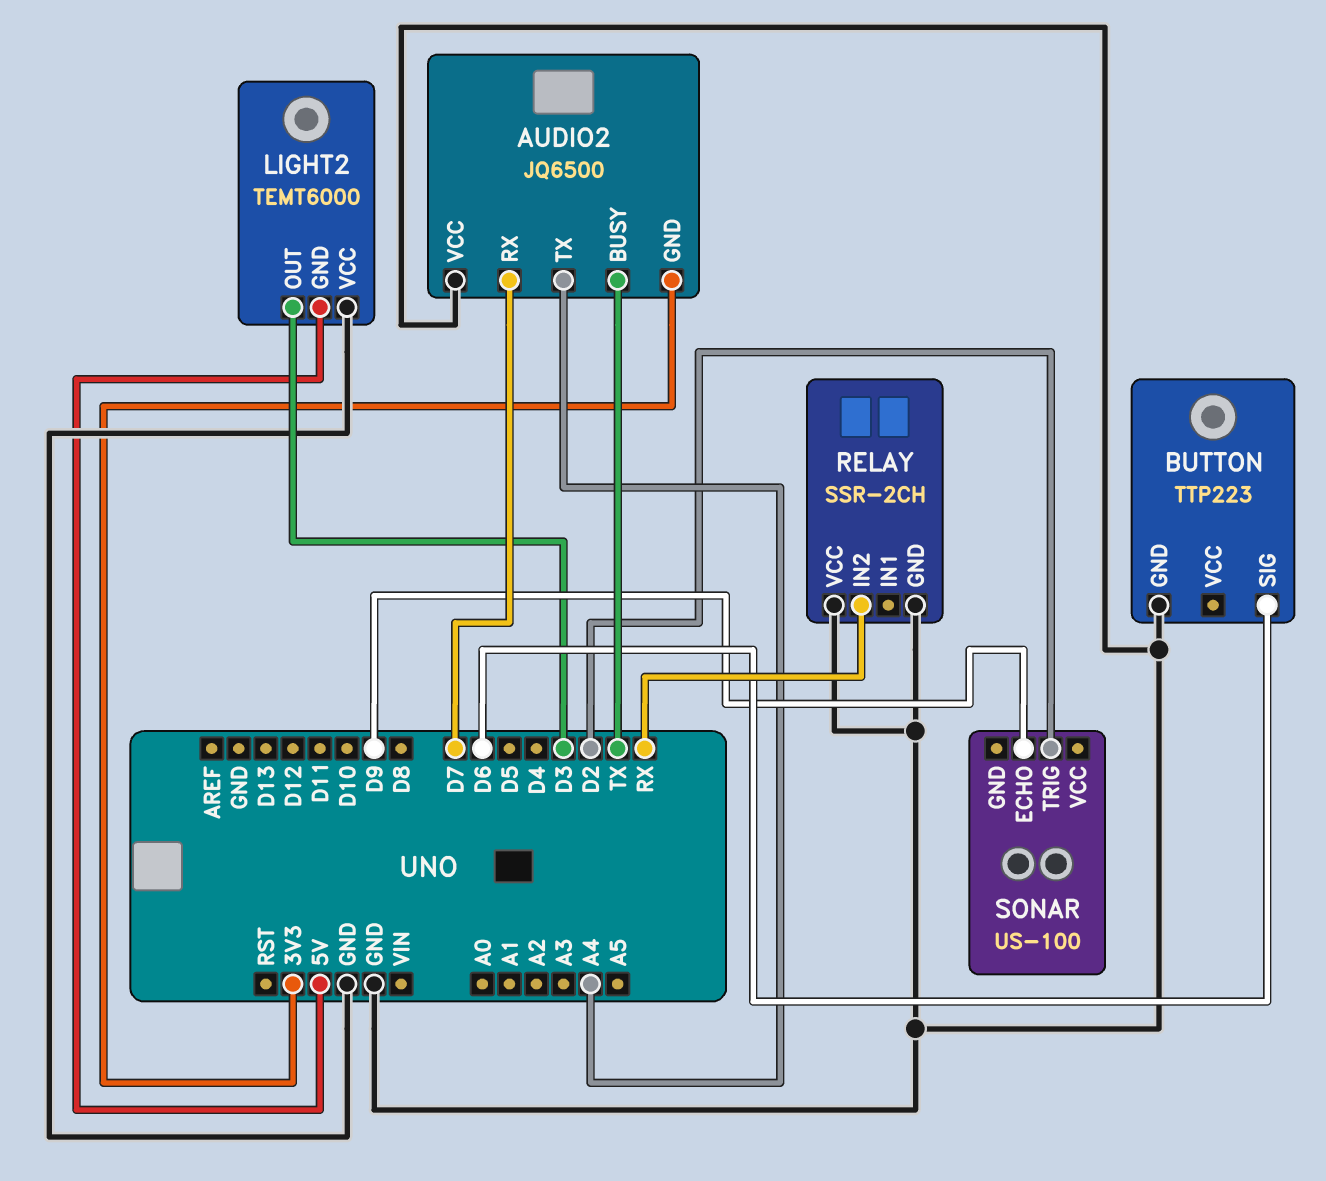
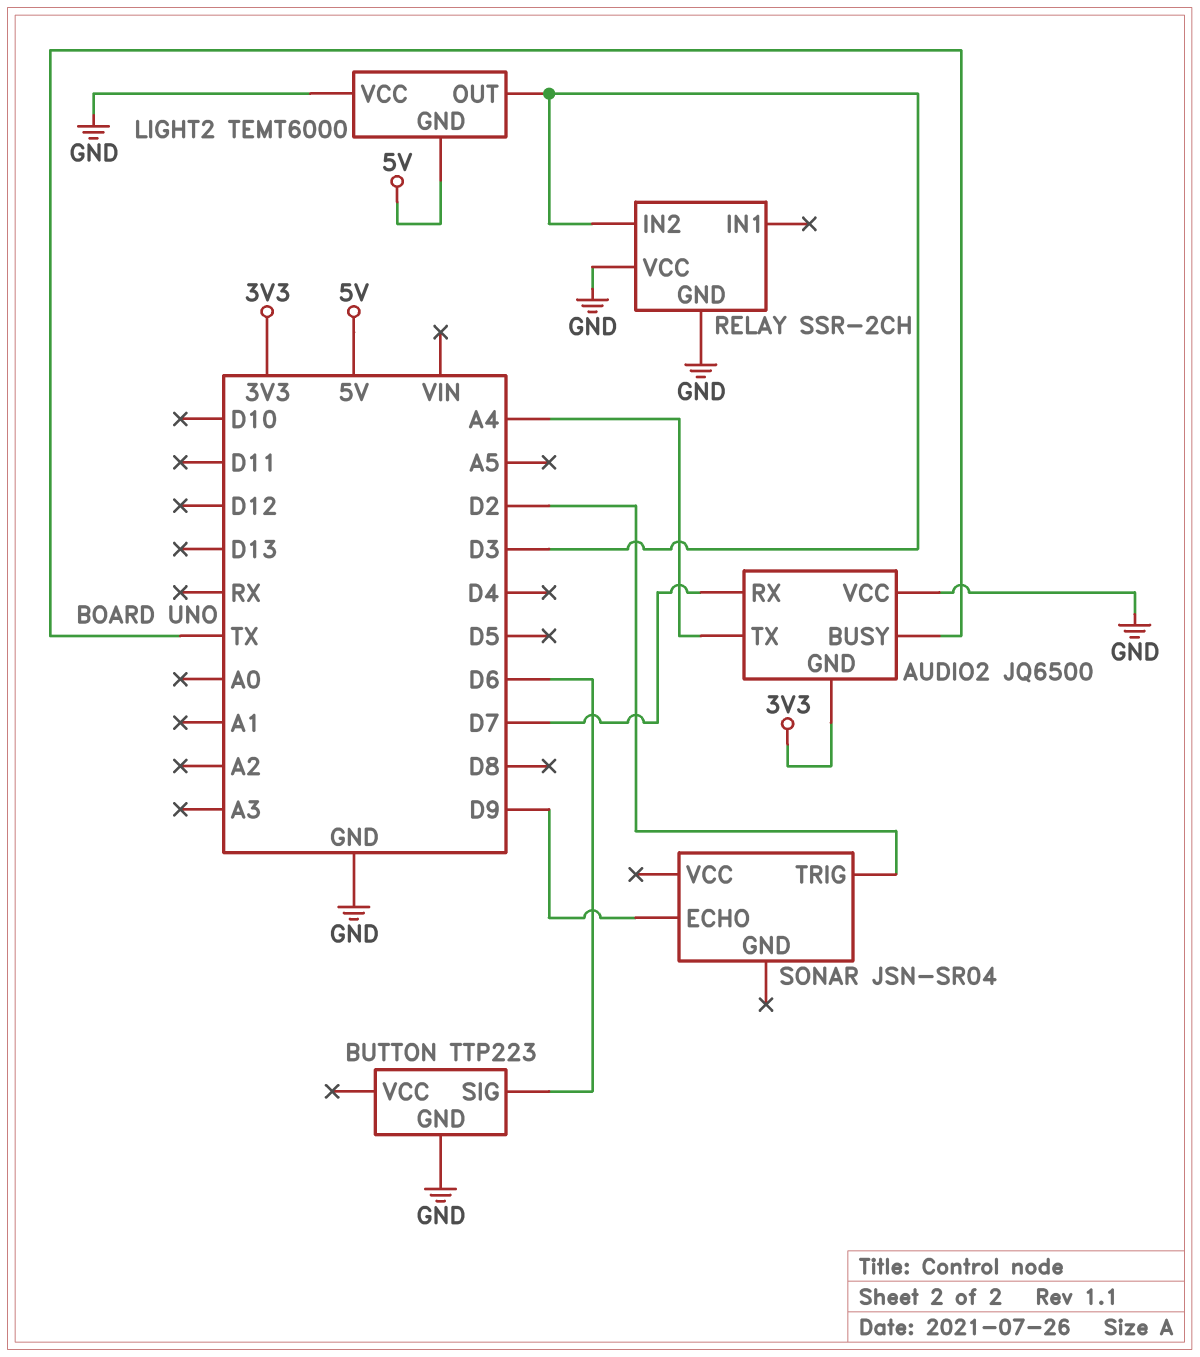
RELAY pin IN2: RX -> D3
SONAR: US-100 -> JSN-SR04

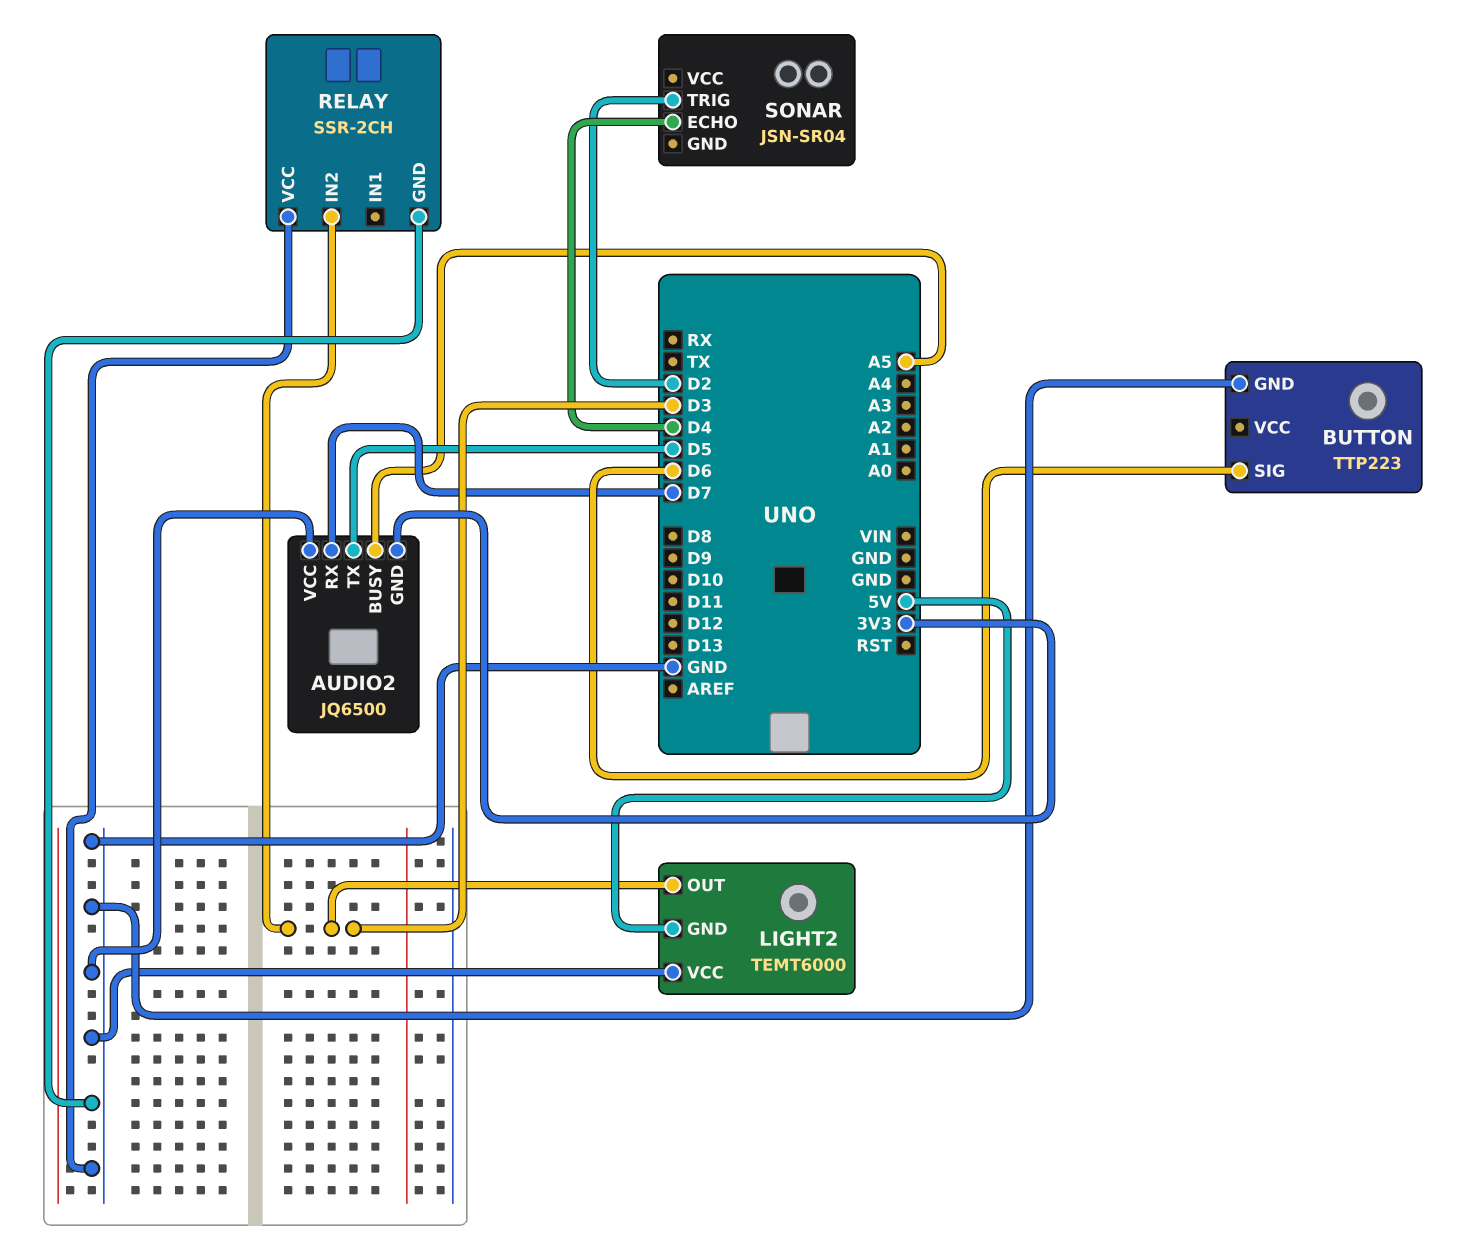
AUDIO2 pin BUSY: TX -> A5
AUDIO2 pin TX: A4 -> D5
SONAR pin ECHO: D9 -> D4

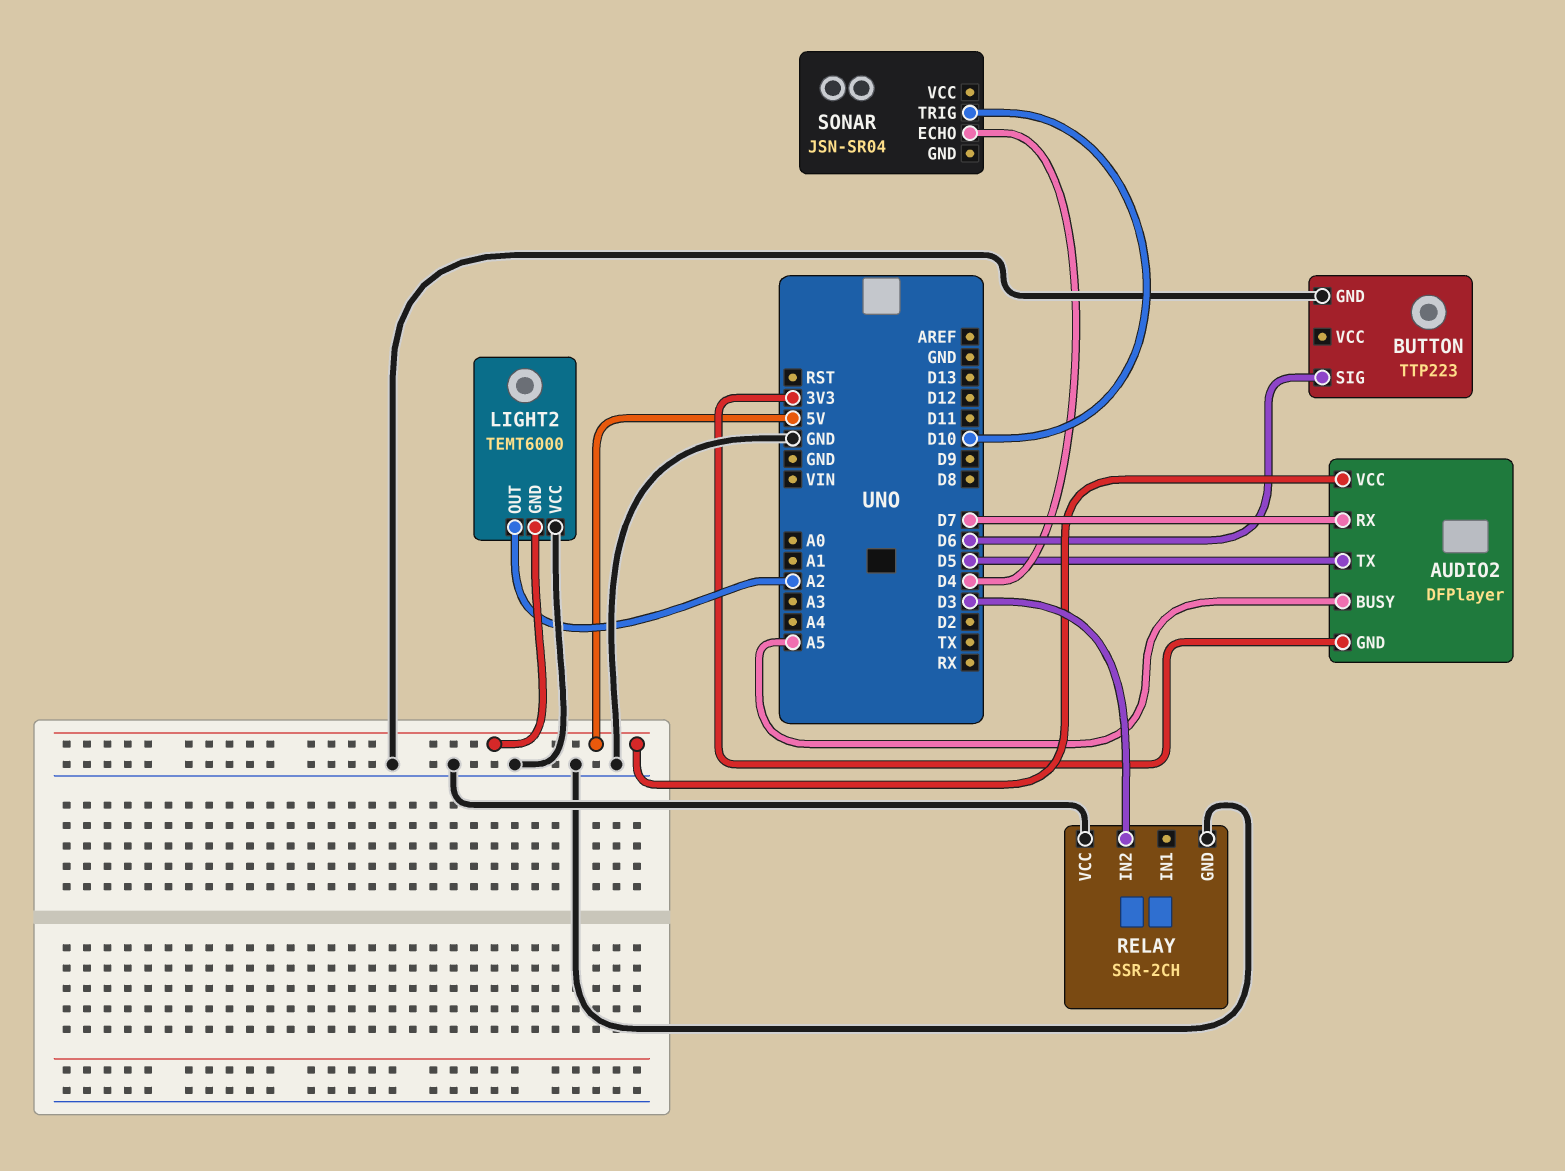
AUDIO2: JQ6500 -> DFPlayer
AUDIO2 pin VCC: GND -> 5V
LIGHT2 pin OUT: D3 -> A2
SONAR pin TRIG: D2 -> D10

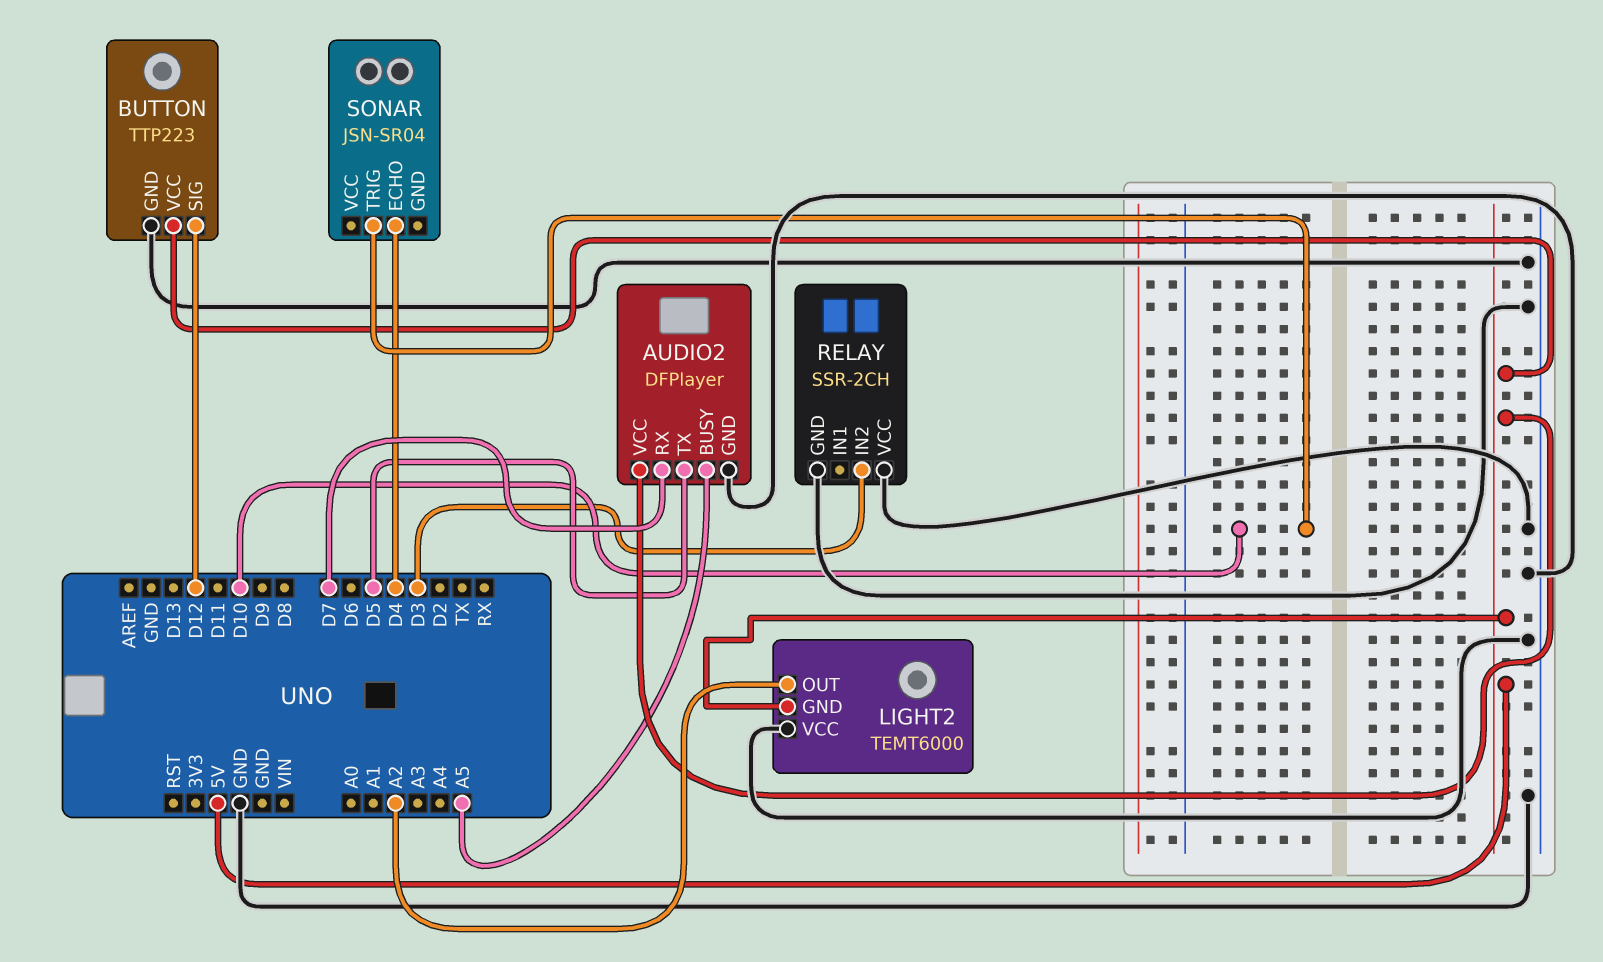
AUDIO2 pin GND: 3V3 -> GND
BUTTON pin SIG: D6 -> D12
BUTTON pin VCC: none -> 5V

